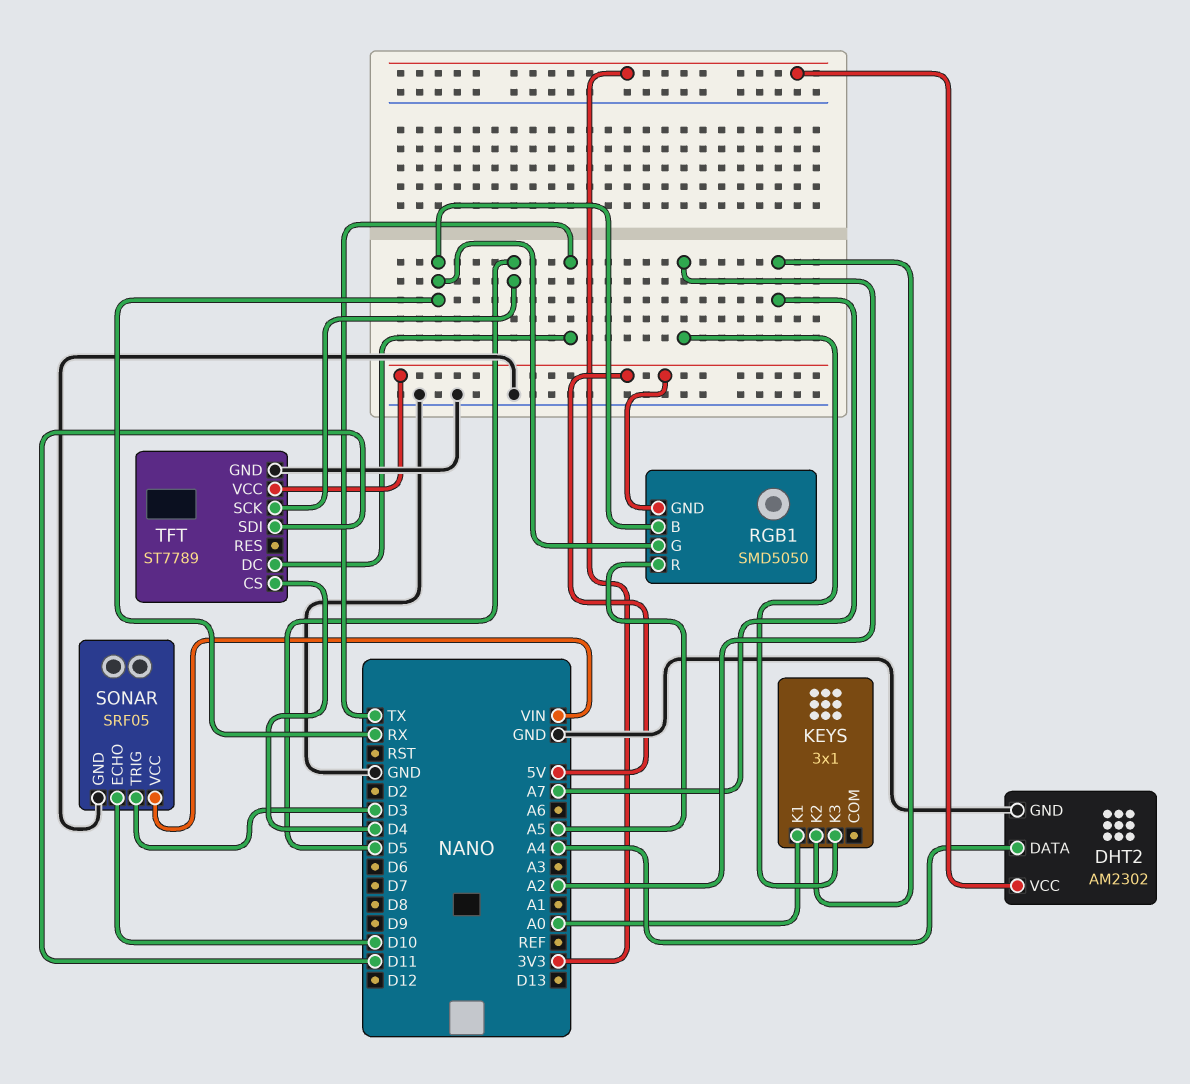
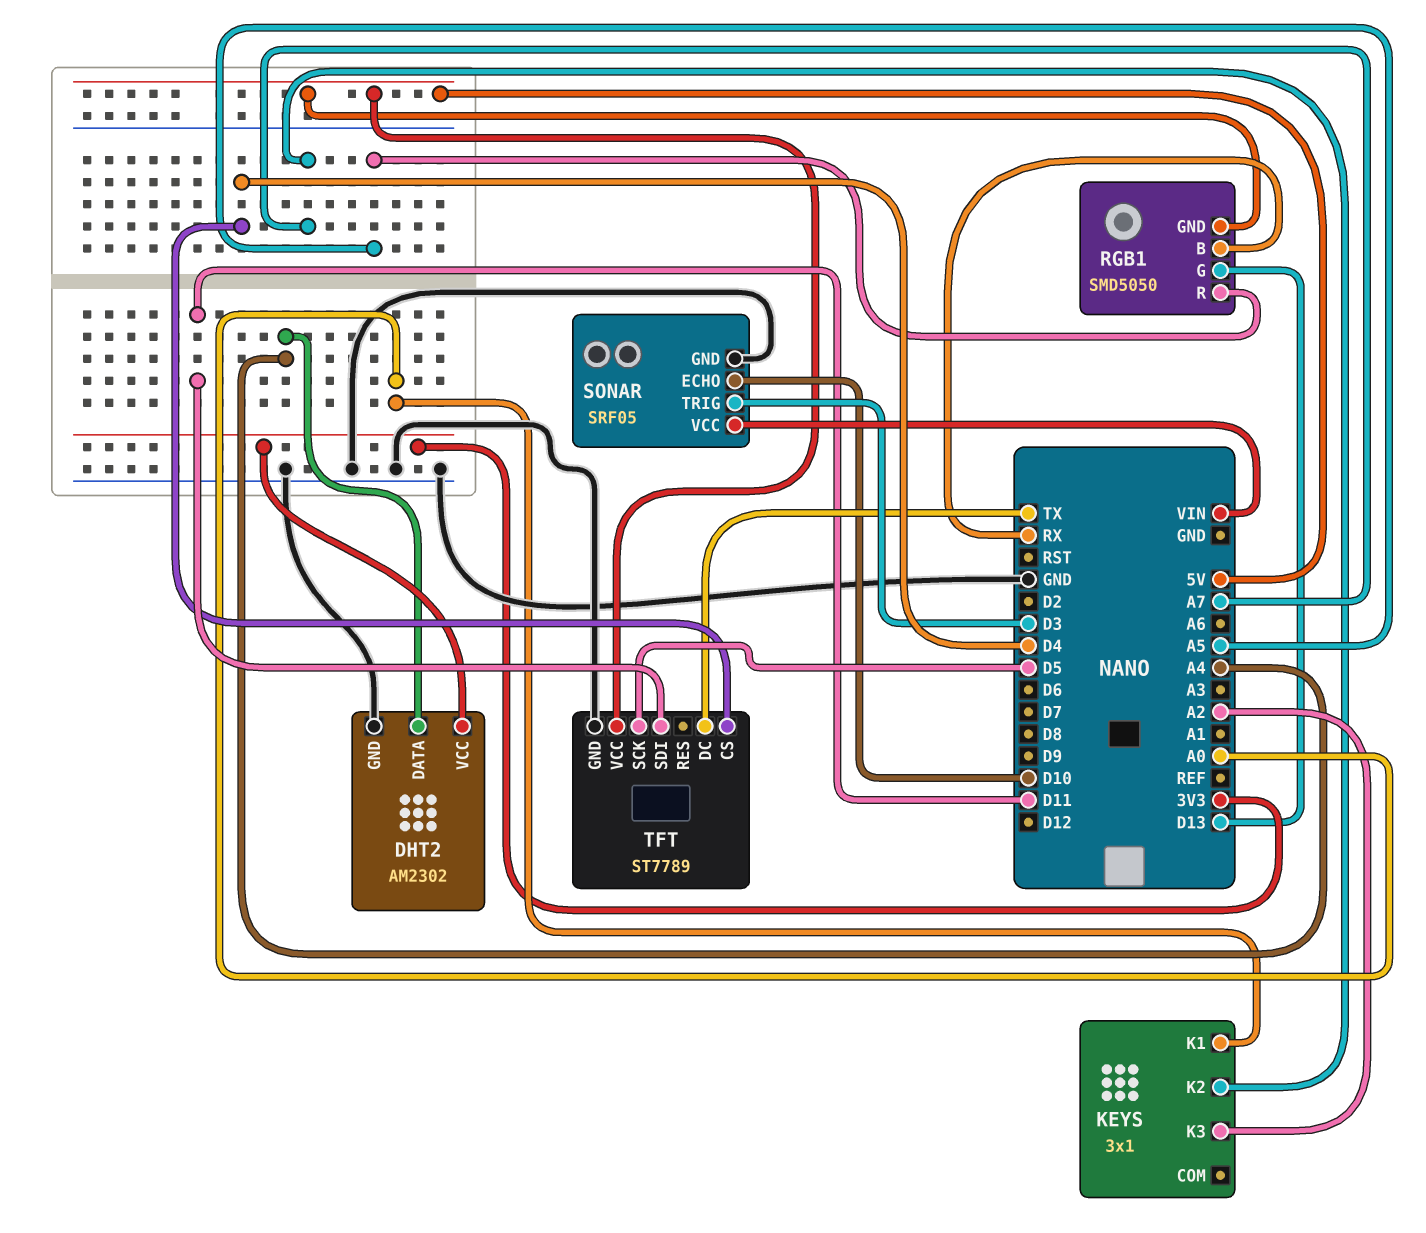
RGB1 pin G: RX -> D13

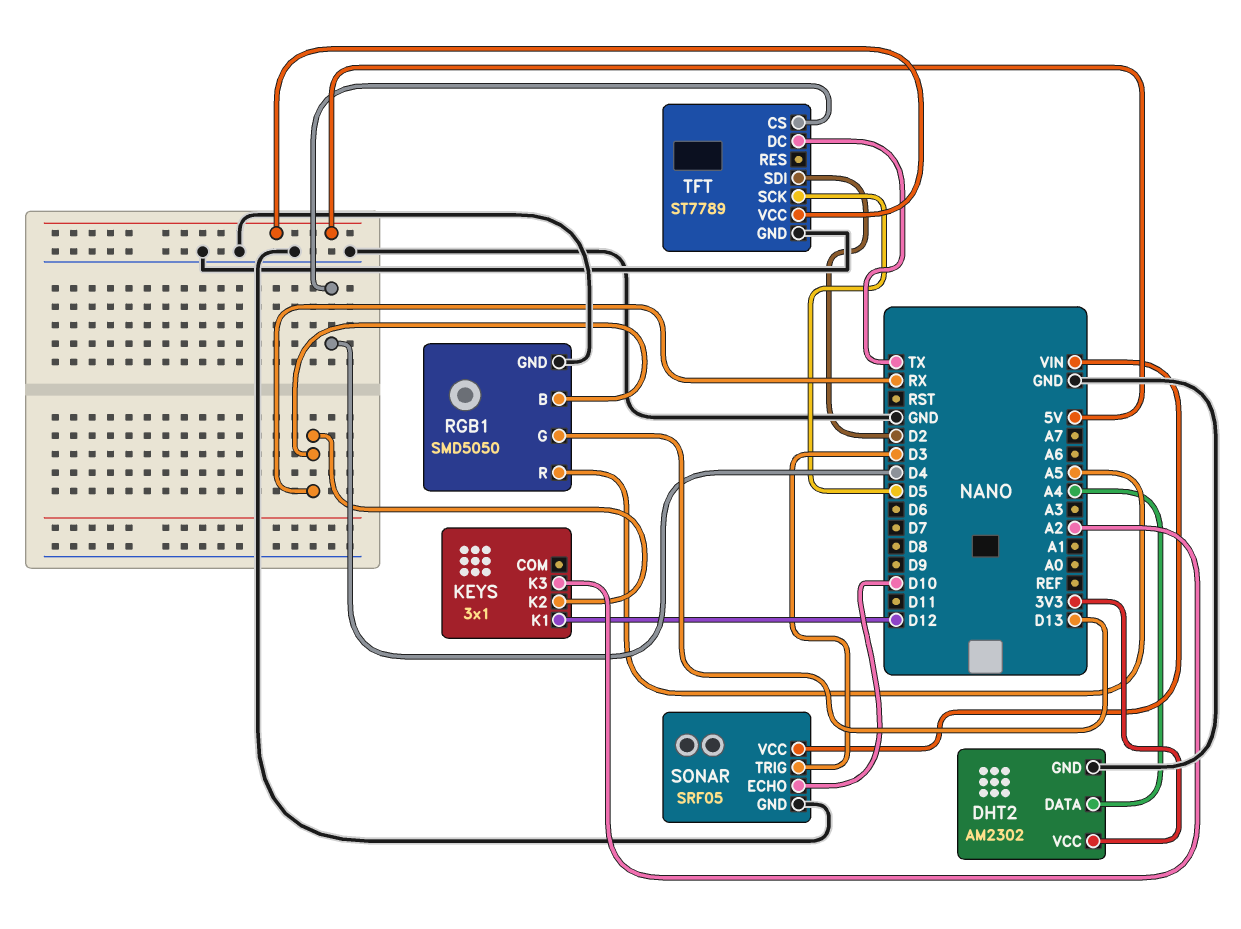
KEYS pin K1: A0 -> D12
KEYS pin K2: A7 -> RX
RGB1 pin GND: 5V -> GND
TFT pin SDI: D11 -> D2

